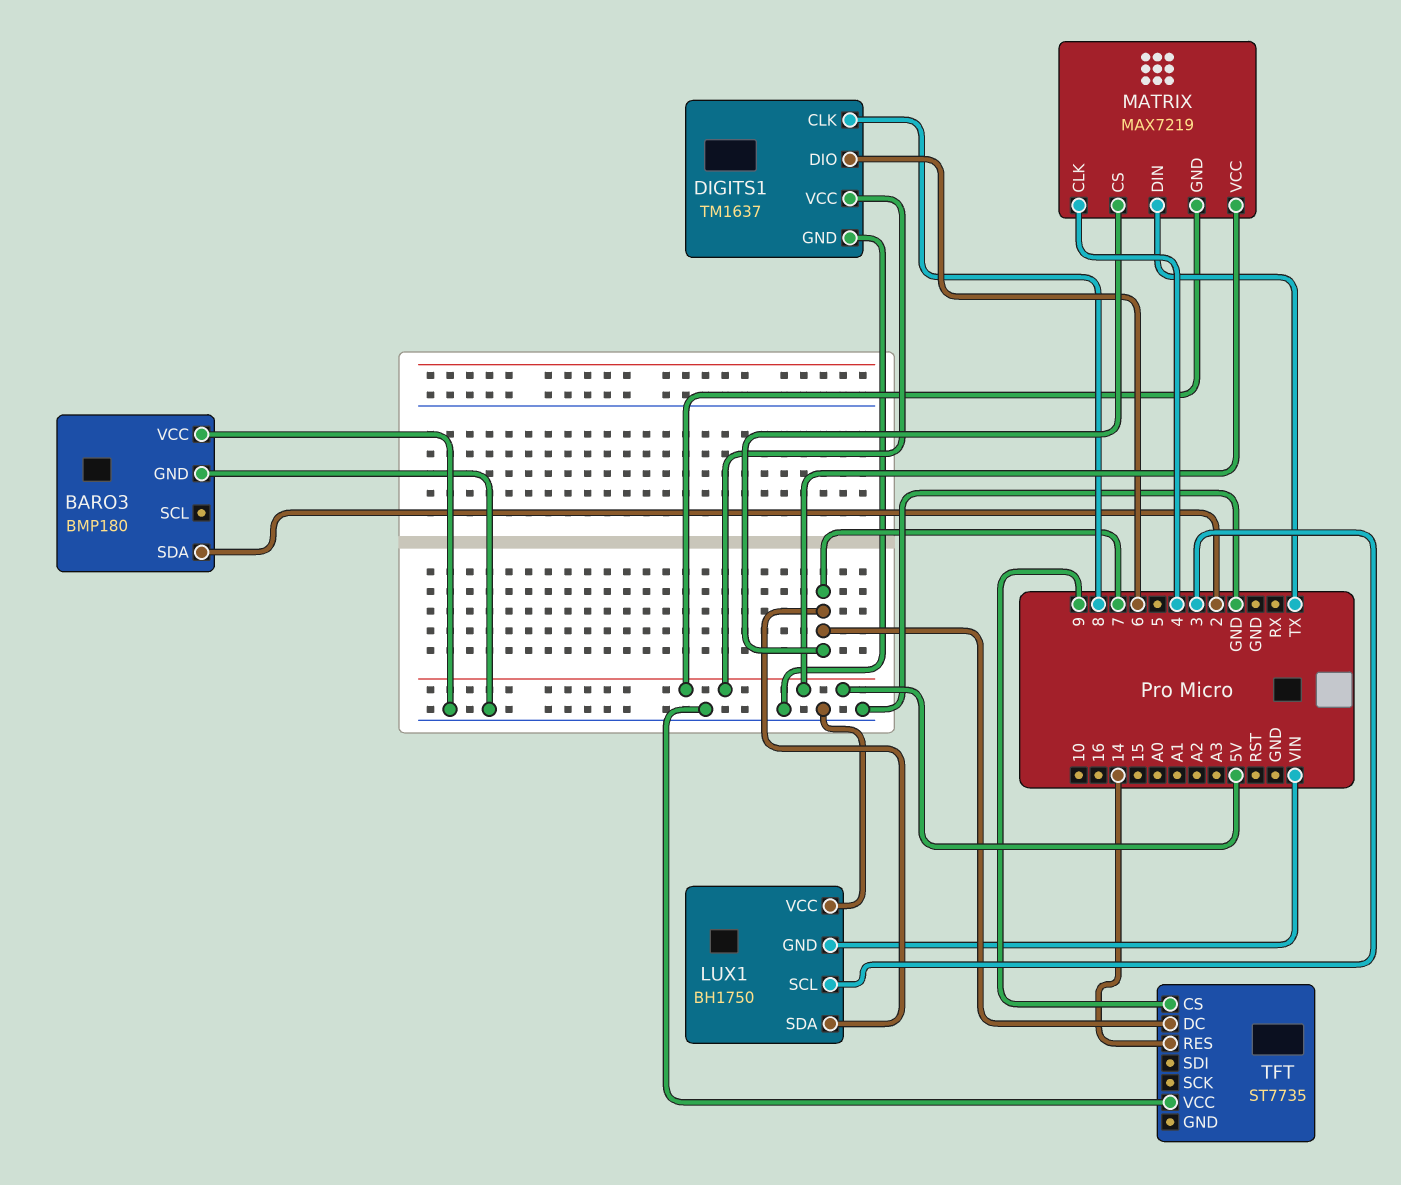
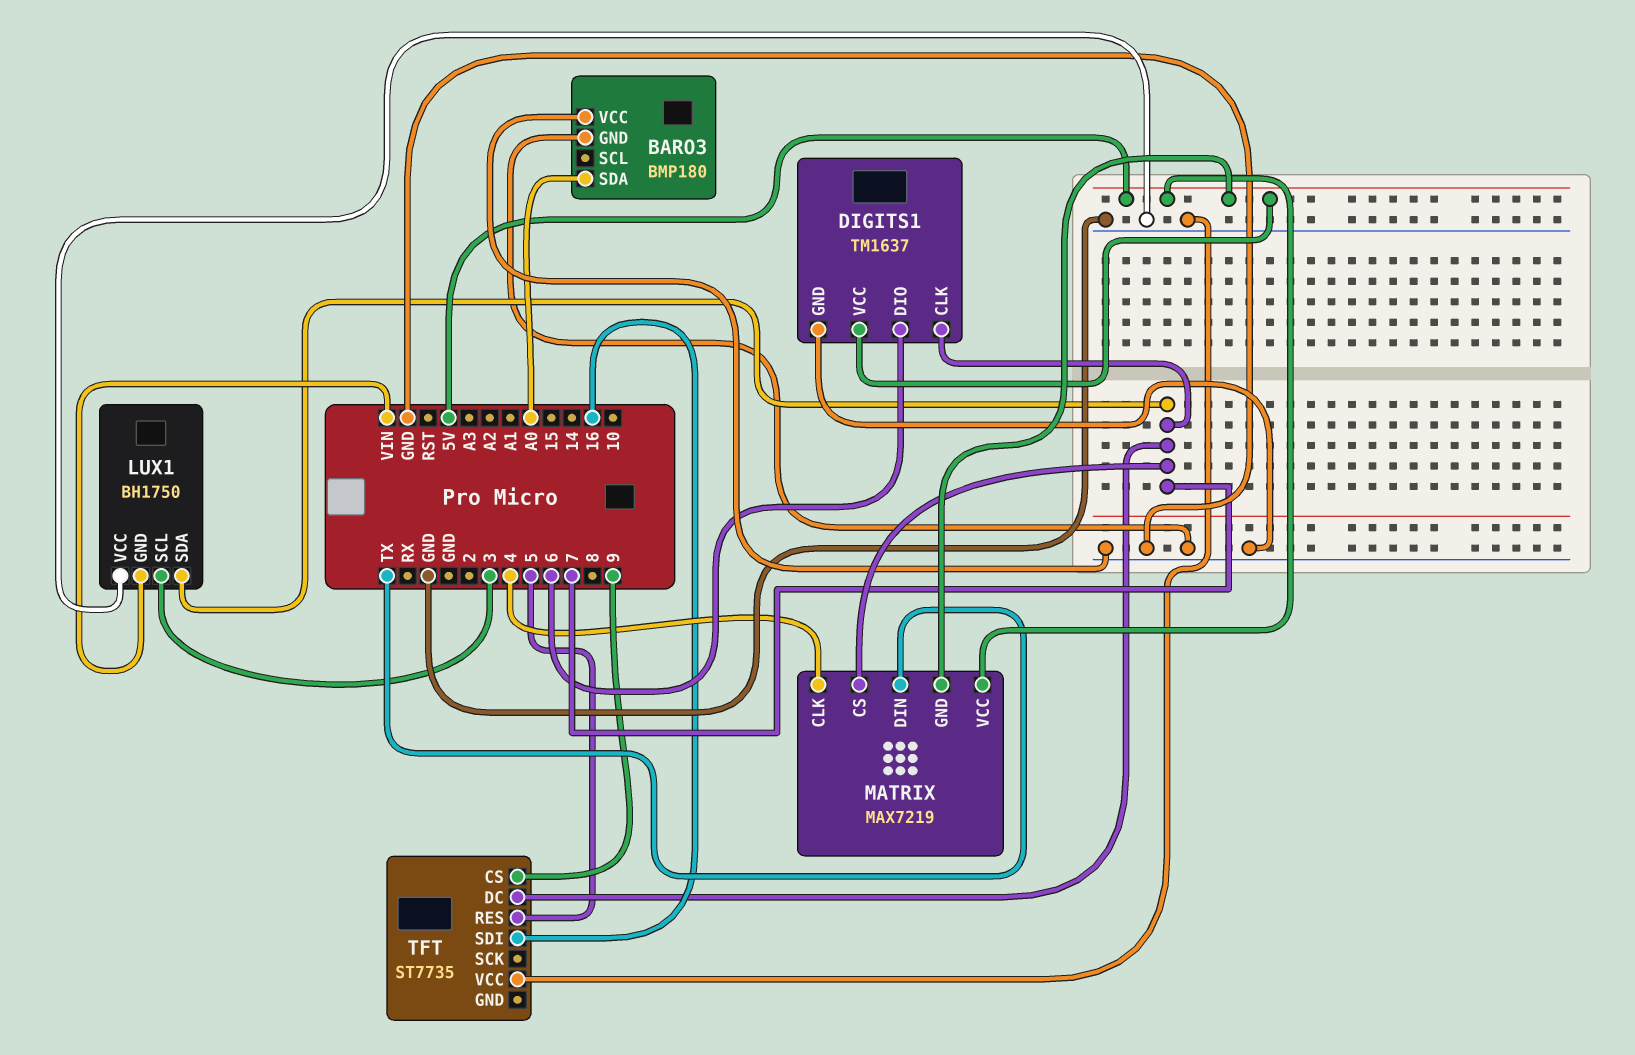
BARO3 pin SDA: 2 -> A0
DIGITS1 pin CLK: 8 -> 7
TFT pin RES: 14 -> 5
TFT pin SDI: none -> 16

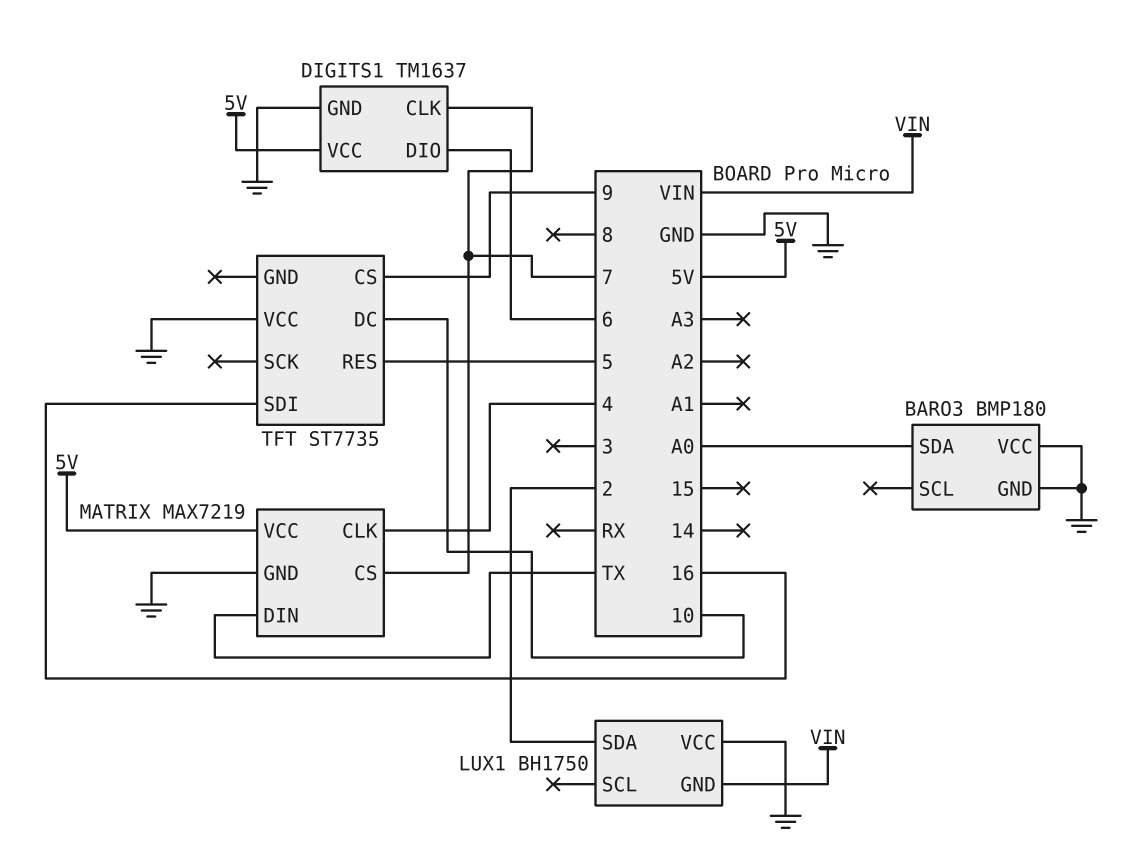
LUX1 pin SCL: 3 -> none
LUX1 pin SDA: 7 -> 2
MATRIX pin GND: 5V -> GND
TFT pin DC: 7 -> 10

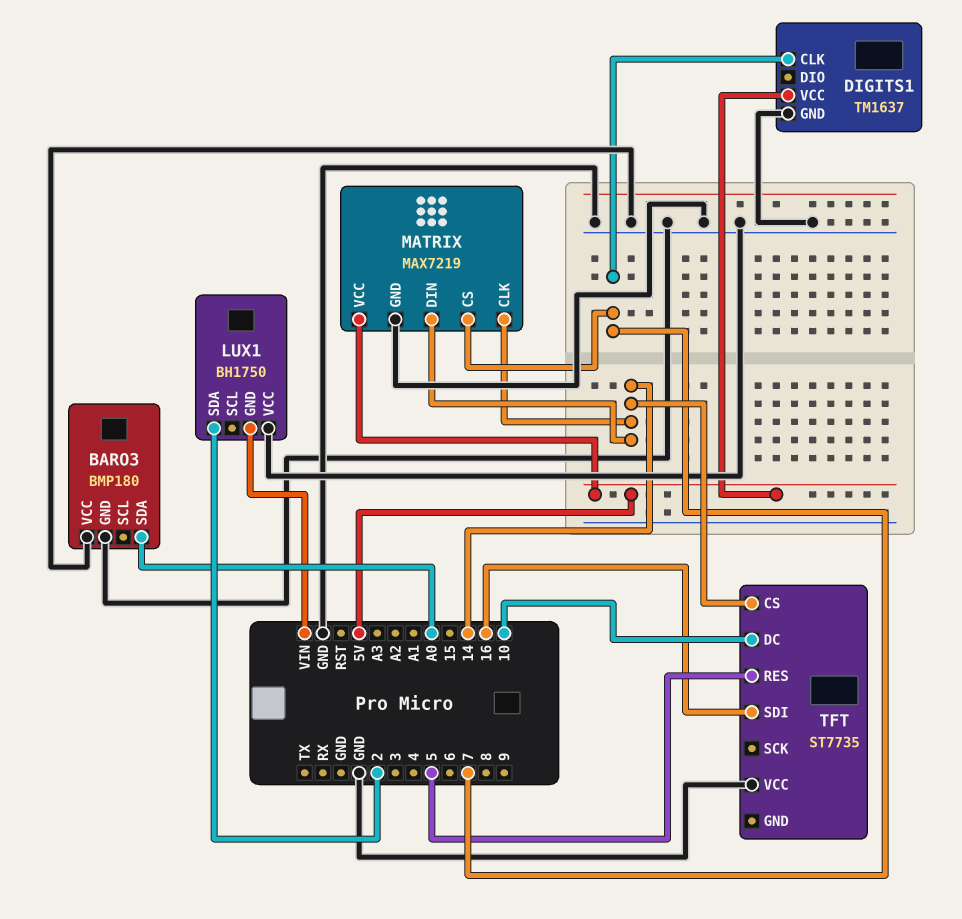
DIGITS1 pin DIO: 6 -> none
MATRIX pin CLK: 4 -> 14
MATRIX pin DIN: TX -> 14
TFT pin CS: 9 -> 14

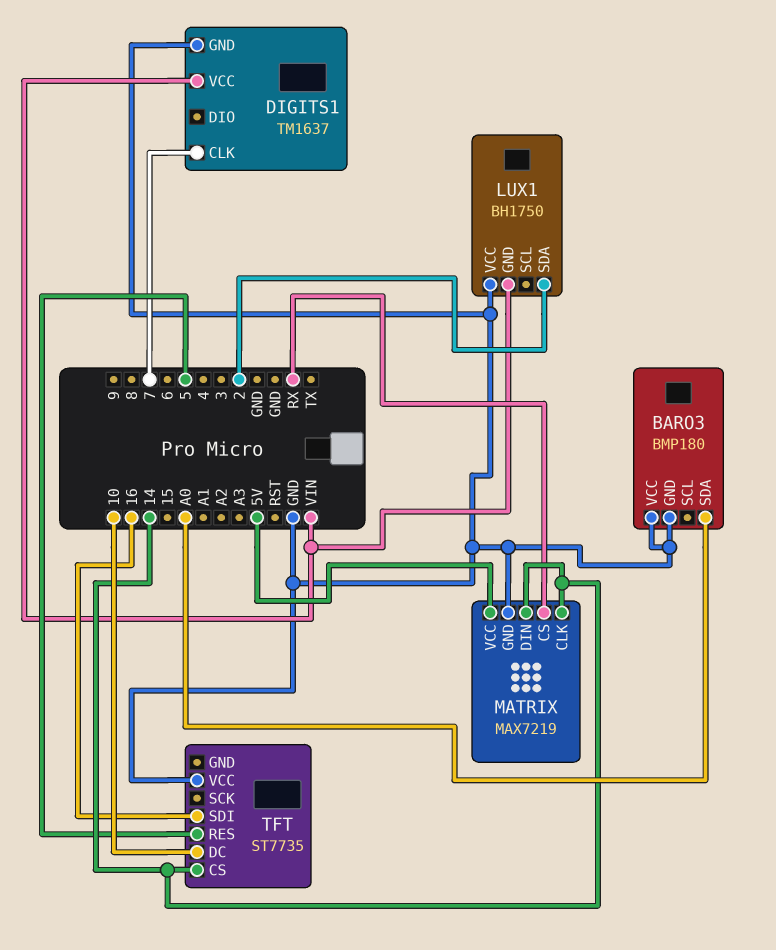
DIGITS1 pin VCC: 5V -> VIN
MATRIX pin CS: 7 -> RX

